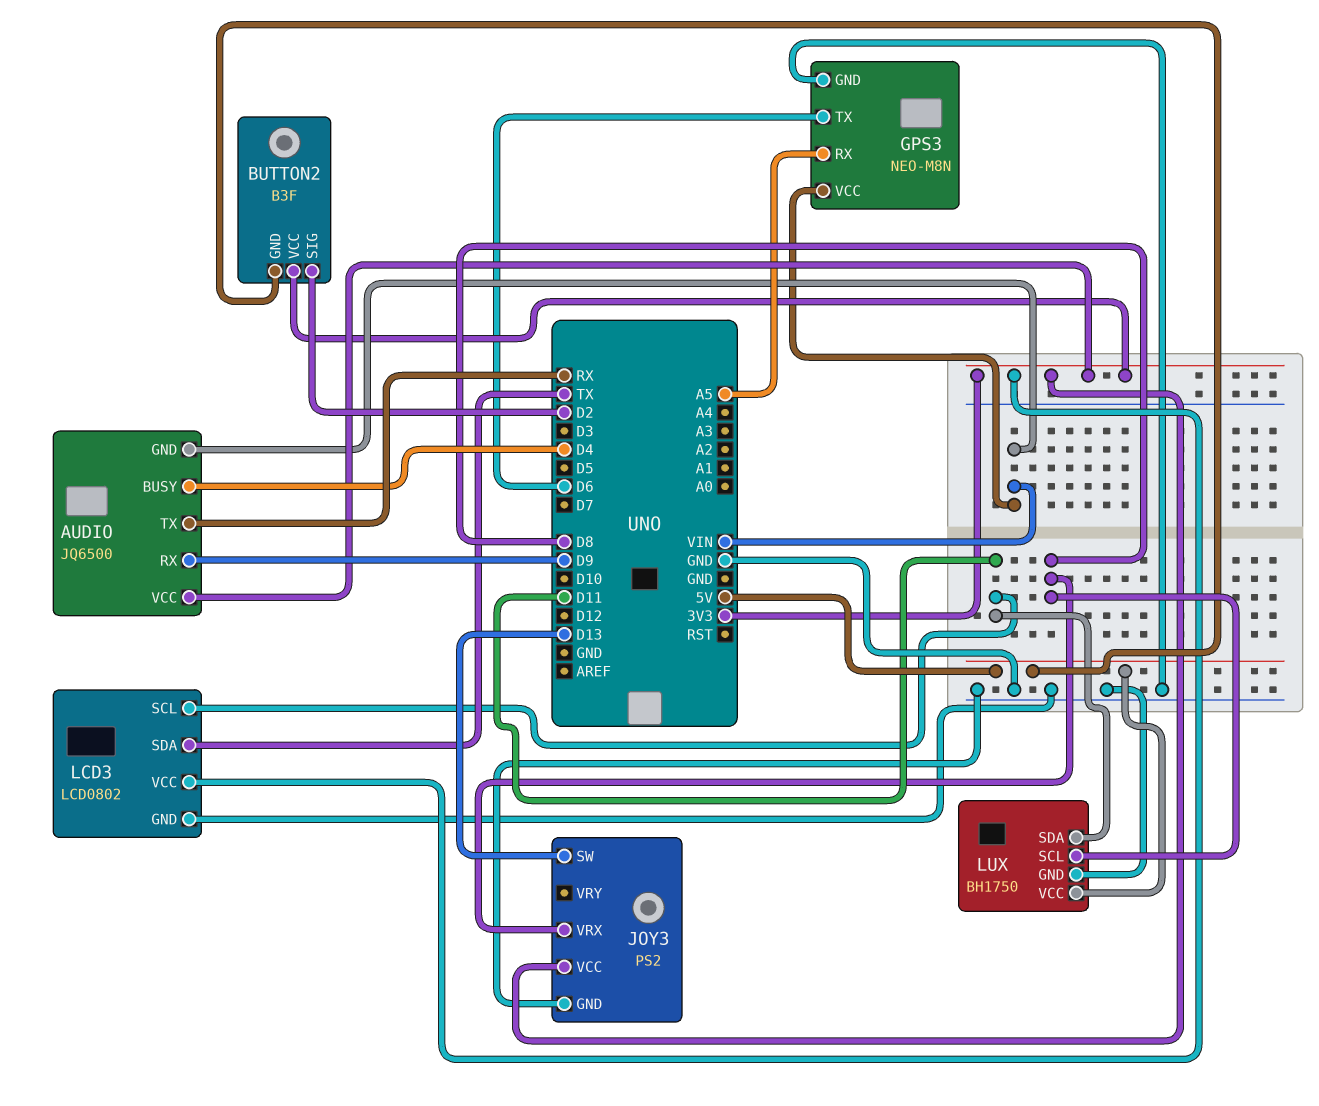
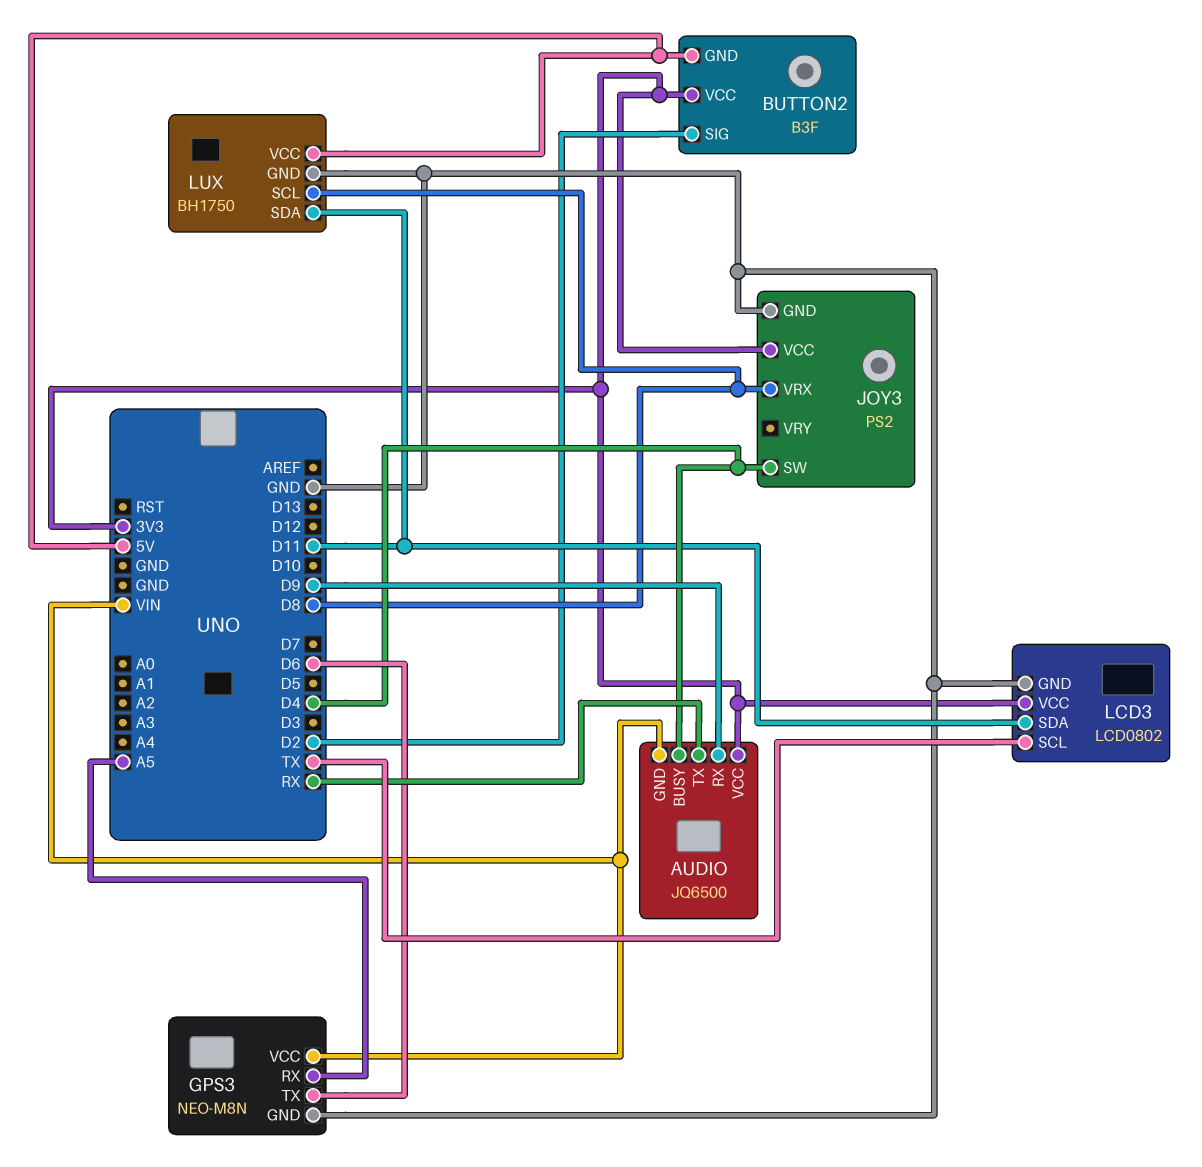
JOY3 pin SW: D13 -> D4
LCD3 pin SCL: D11 -> TX
LCD3 pin SDA: TX -> D11

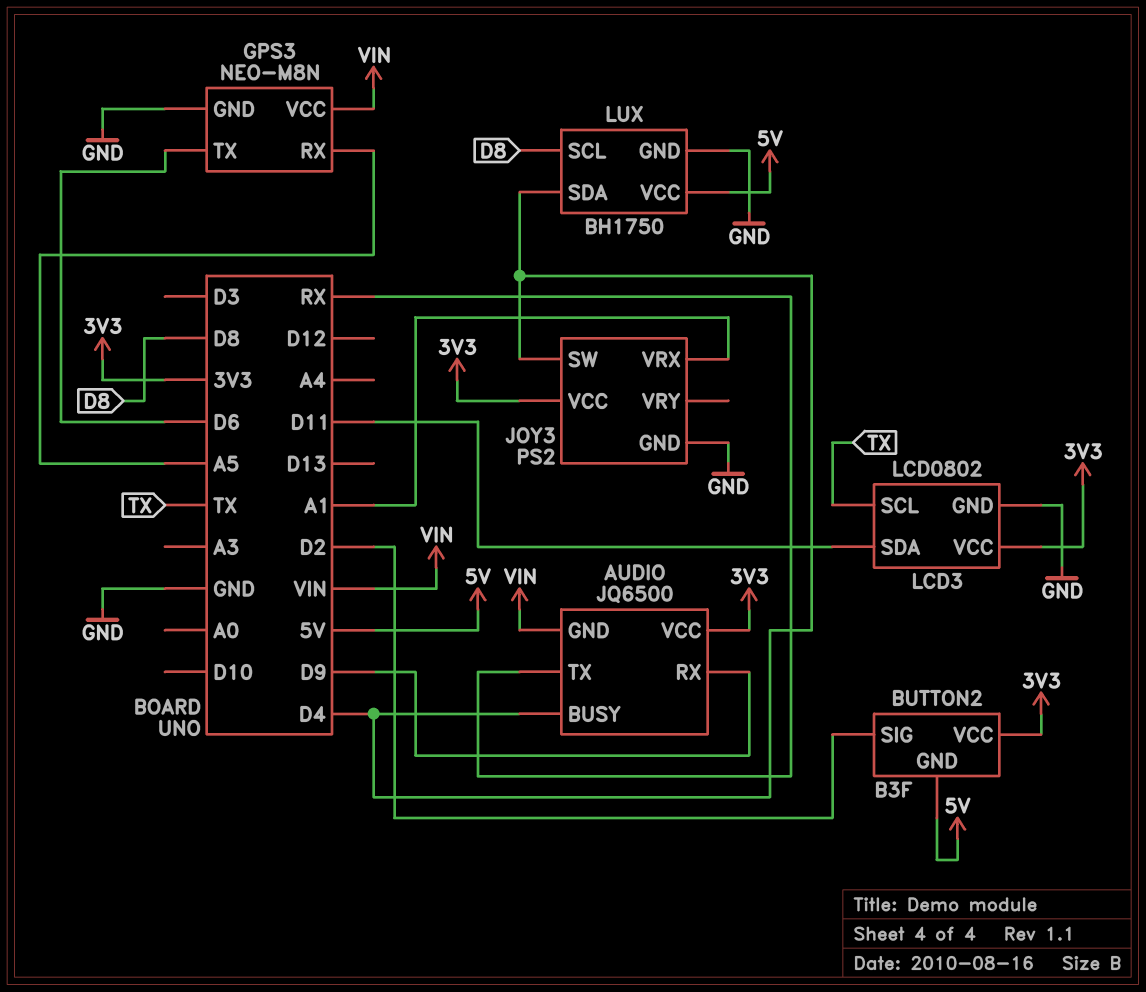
JOY3 pin VRX: D8 -> A1
LUX pin SDA: D11 -> D4

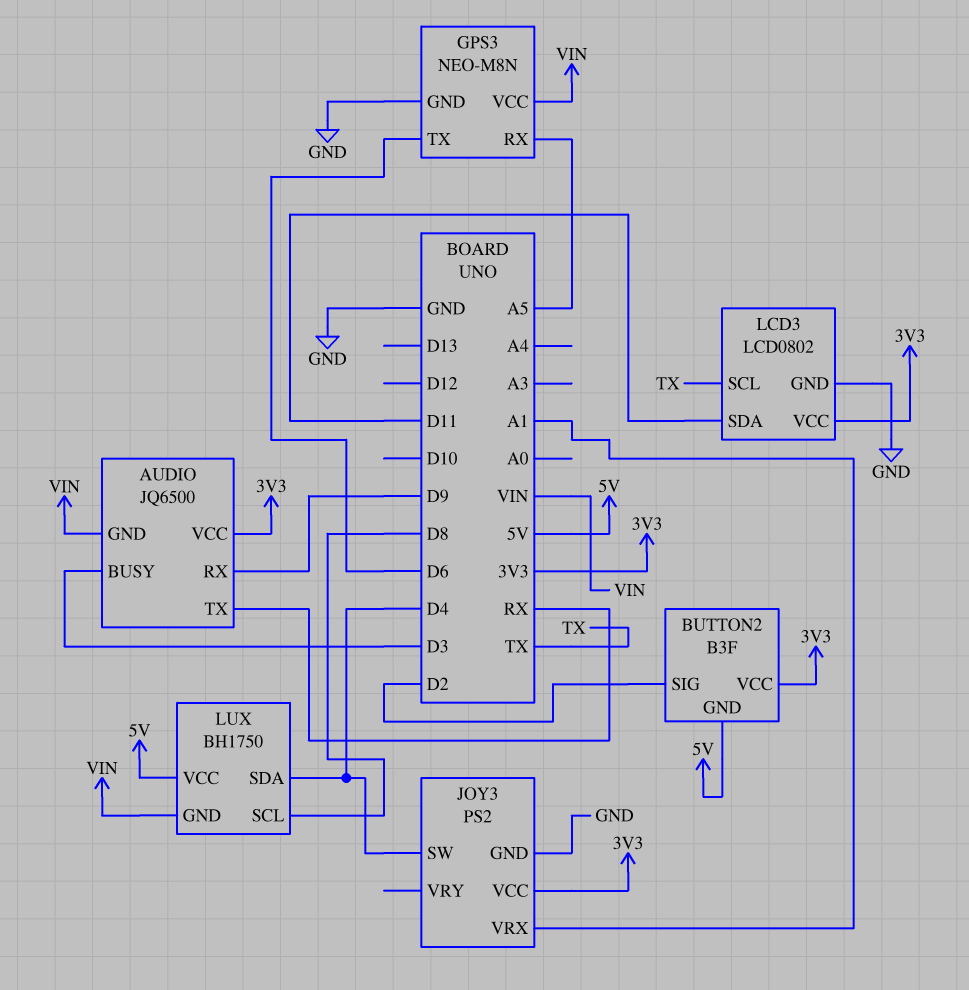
AUDIO pin BUSY: D4 -> D3
LUX pin GND: GND -> VIN

